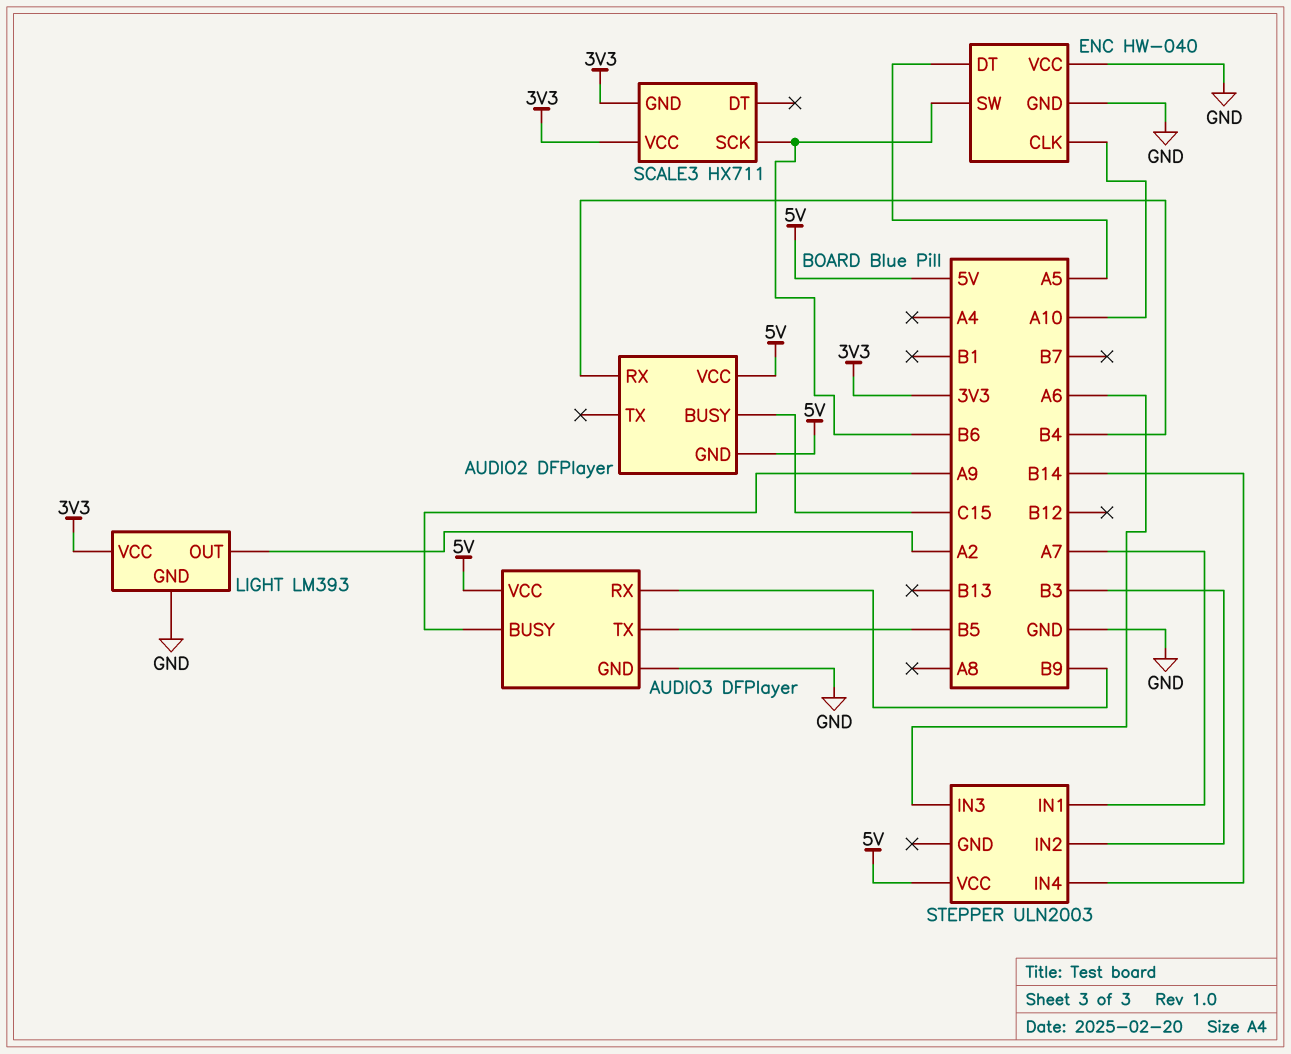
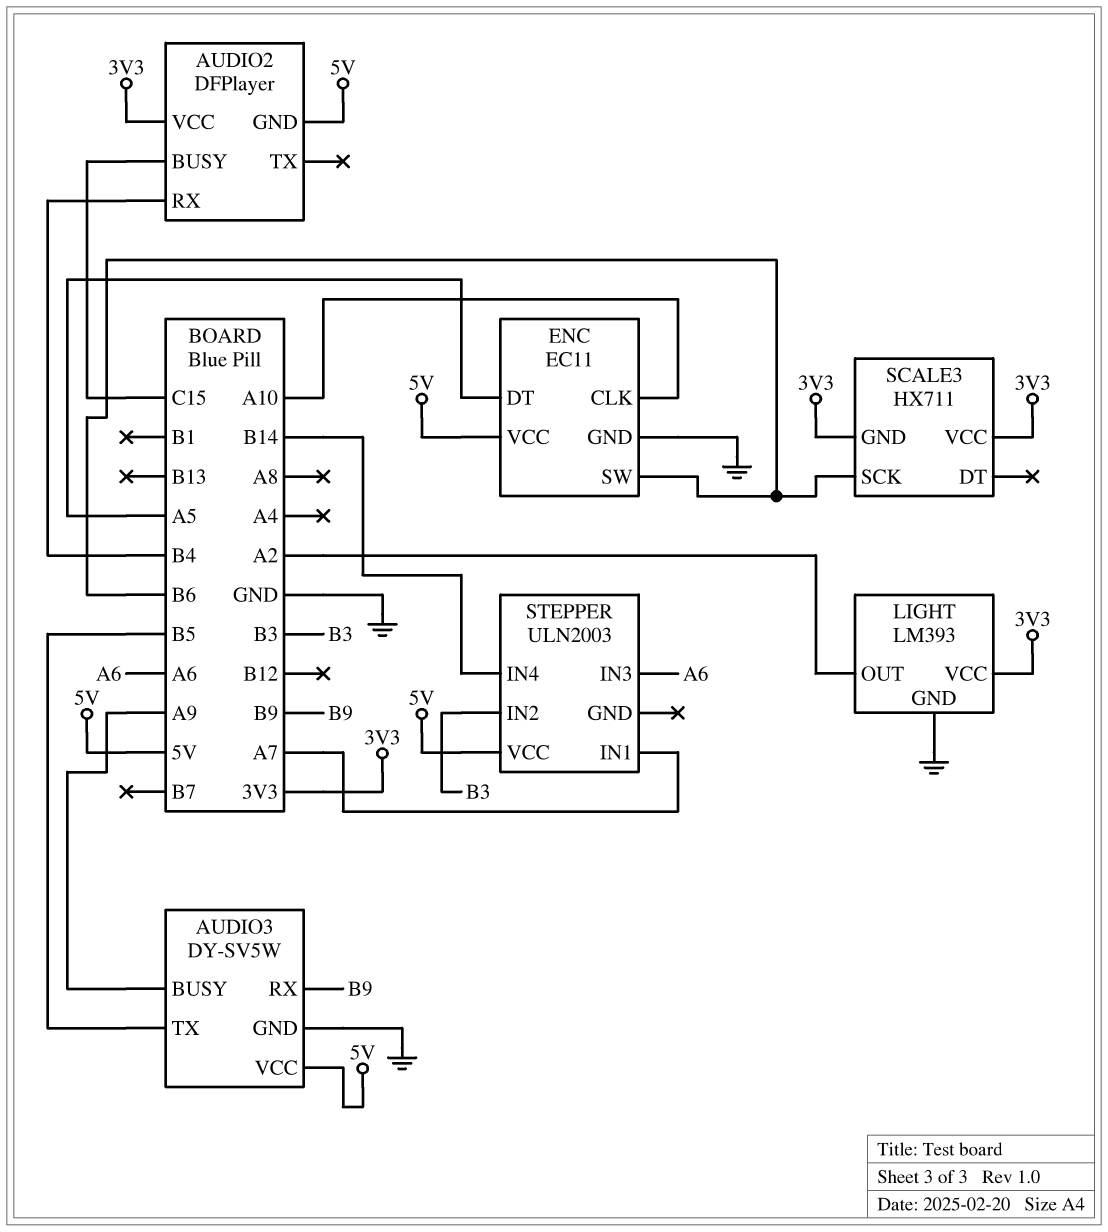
AUDIO2 pin VCC: 5V -> 3V3
AUDIO3: DFPlayer -> DY-SV5W
ENC: HW-040 -> EC11
ENC pin VCC: GND -> 5V

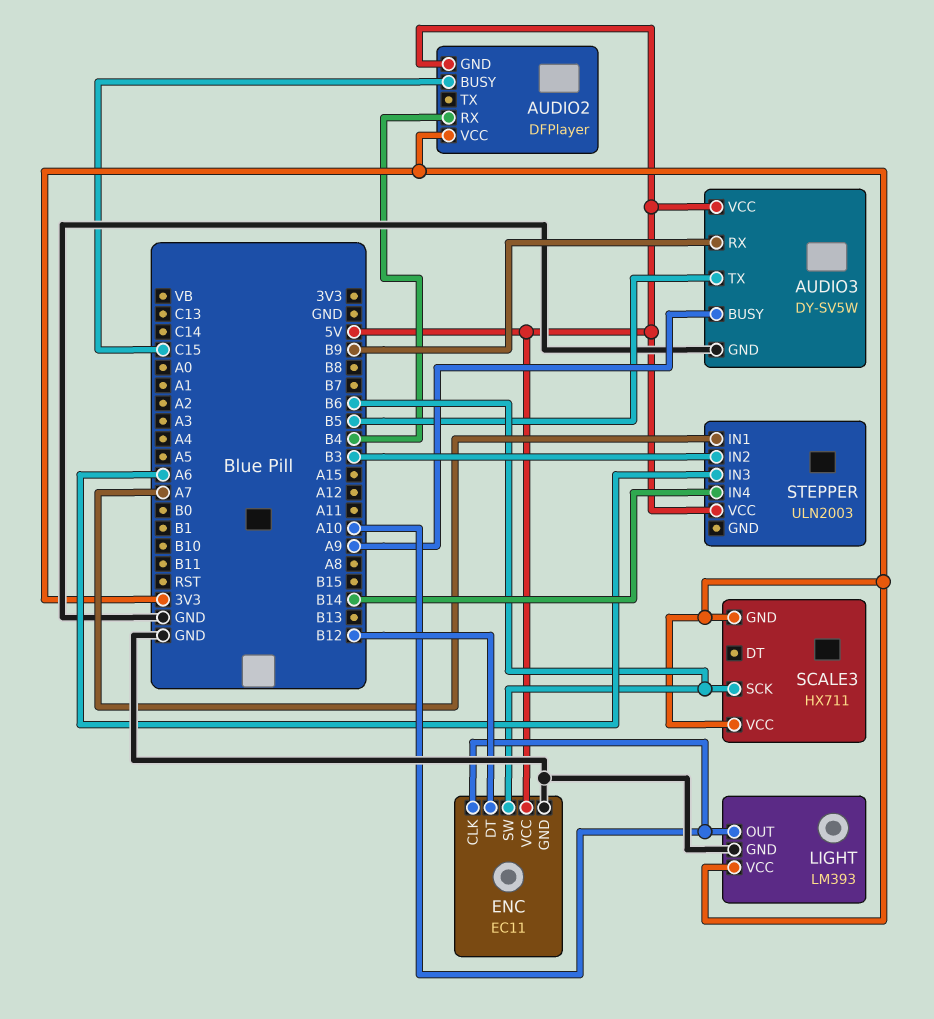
ENC pin DT: A5 -> B12
LIGHT pin OUT: A2 -> A10

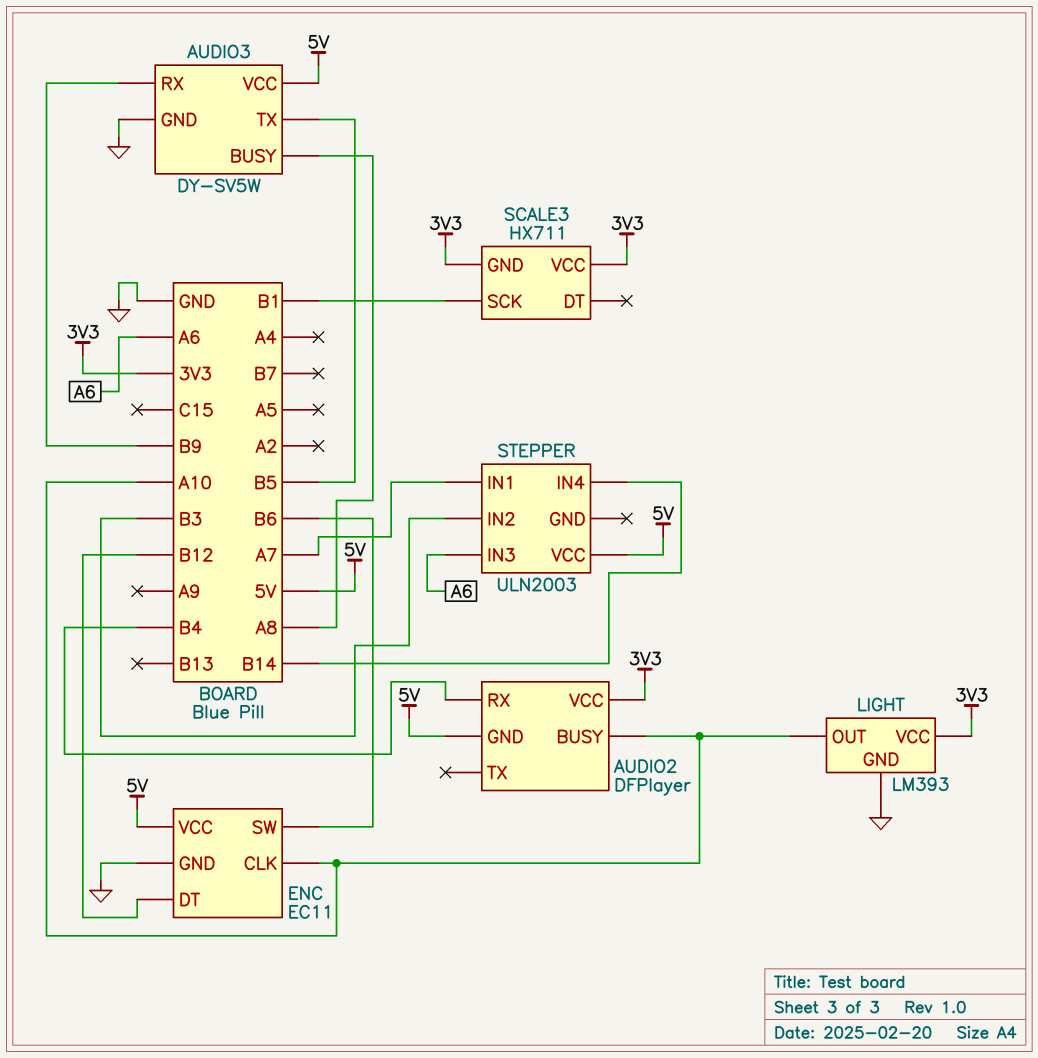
AUDIO2 pin BUSY: C15 -> A10
AUDIO3 pin BUSY: A9 -> A8
SCALE3 pin SCK: B6 -> B1

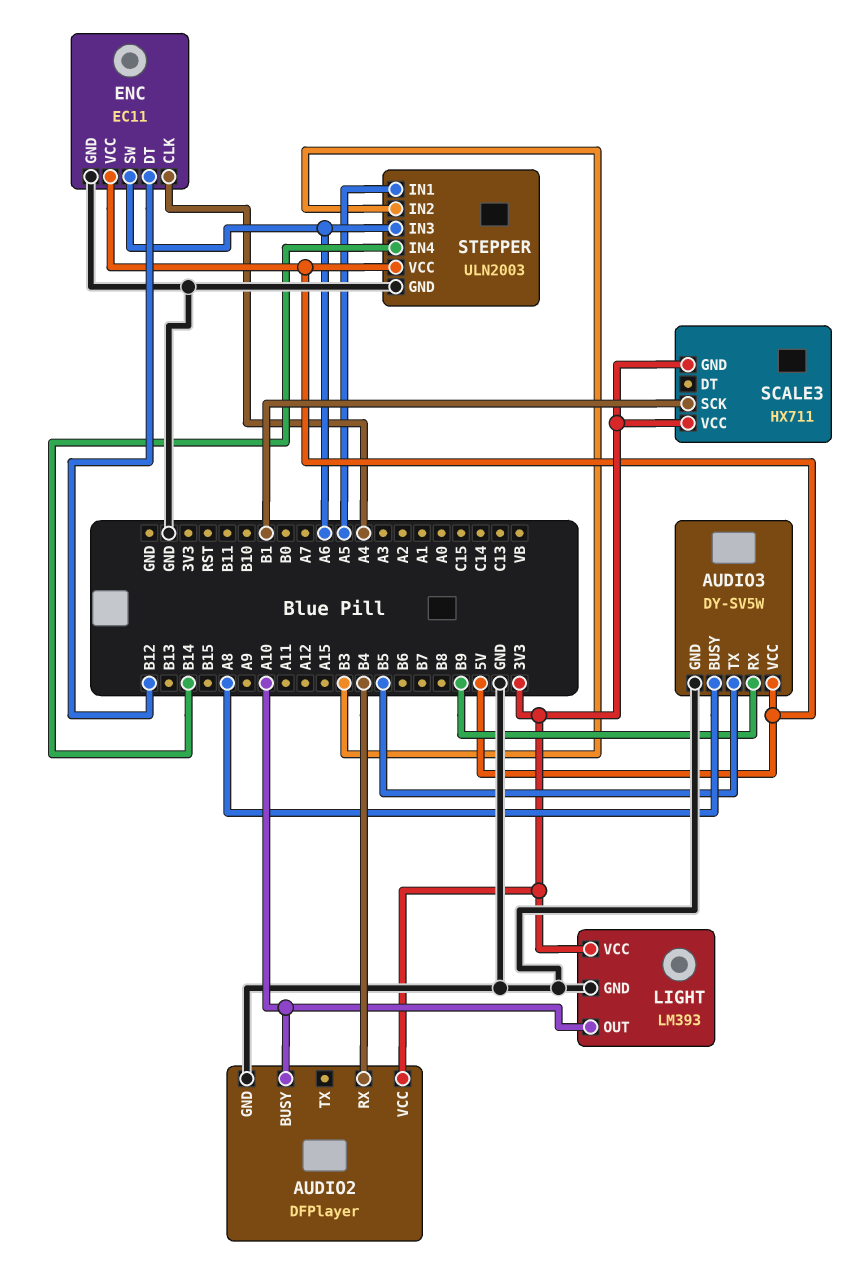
AUDIO2 pin GND: 5V -> GND
ENC pin CLK: A10 -> A4
ENC pin SW: B6 -> A6
STEPPER pin GND: none -> GND
STEPPER pin IN1: A7 -> A5

